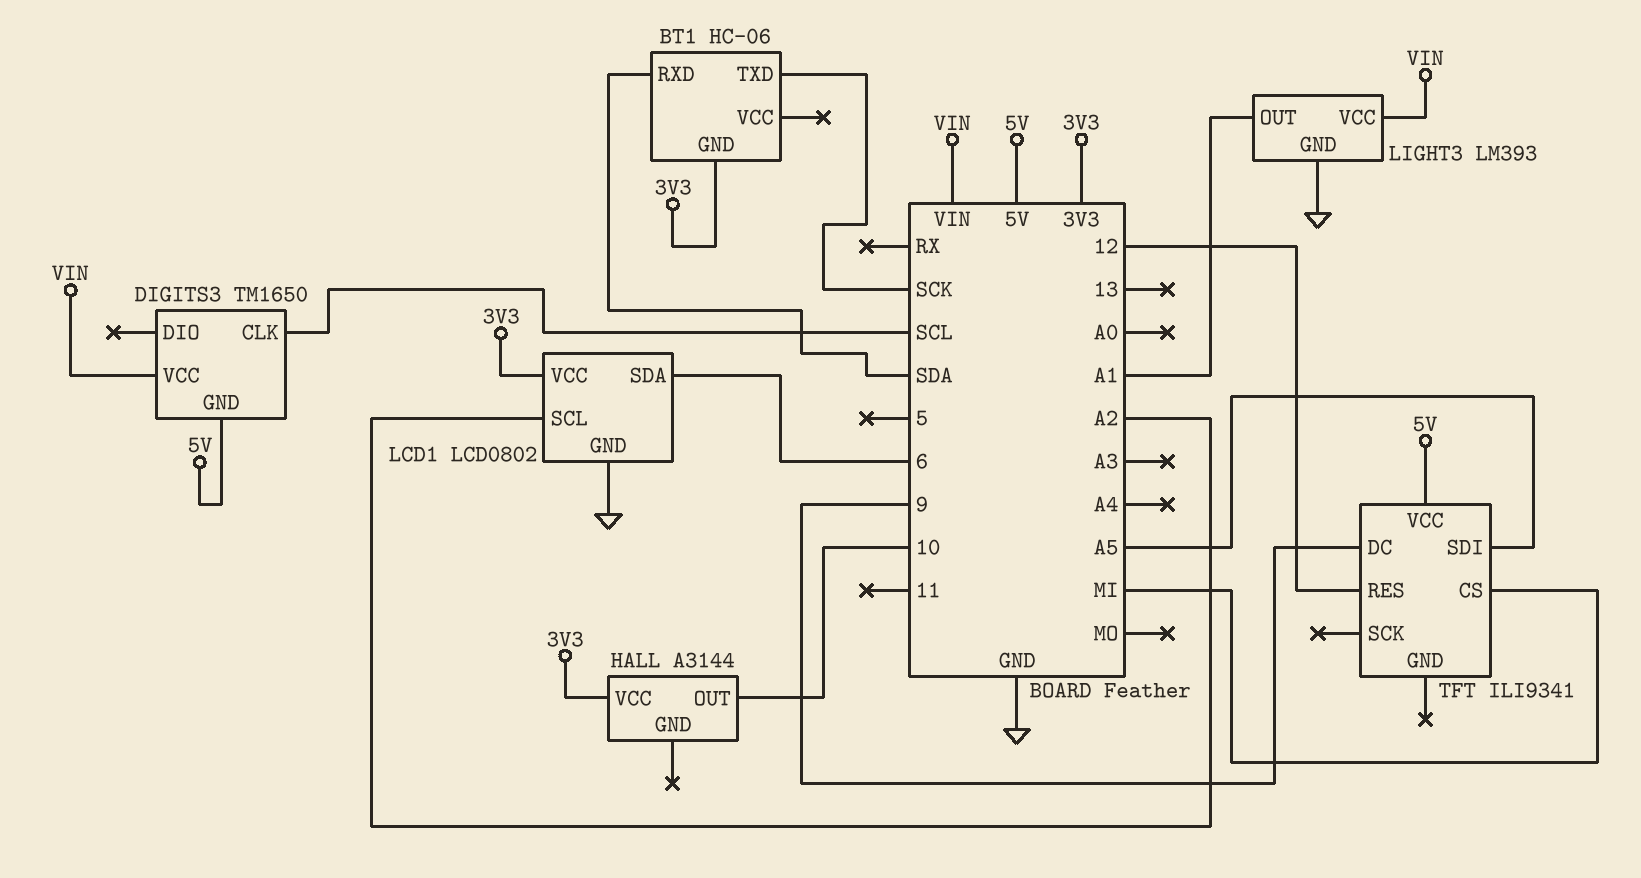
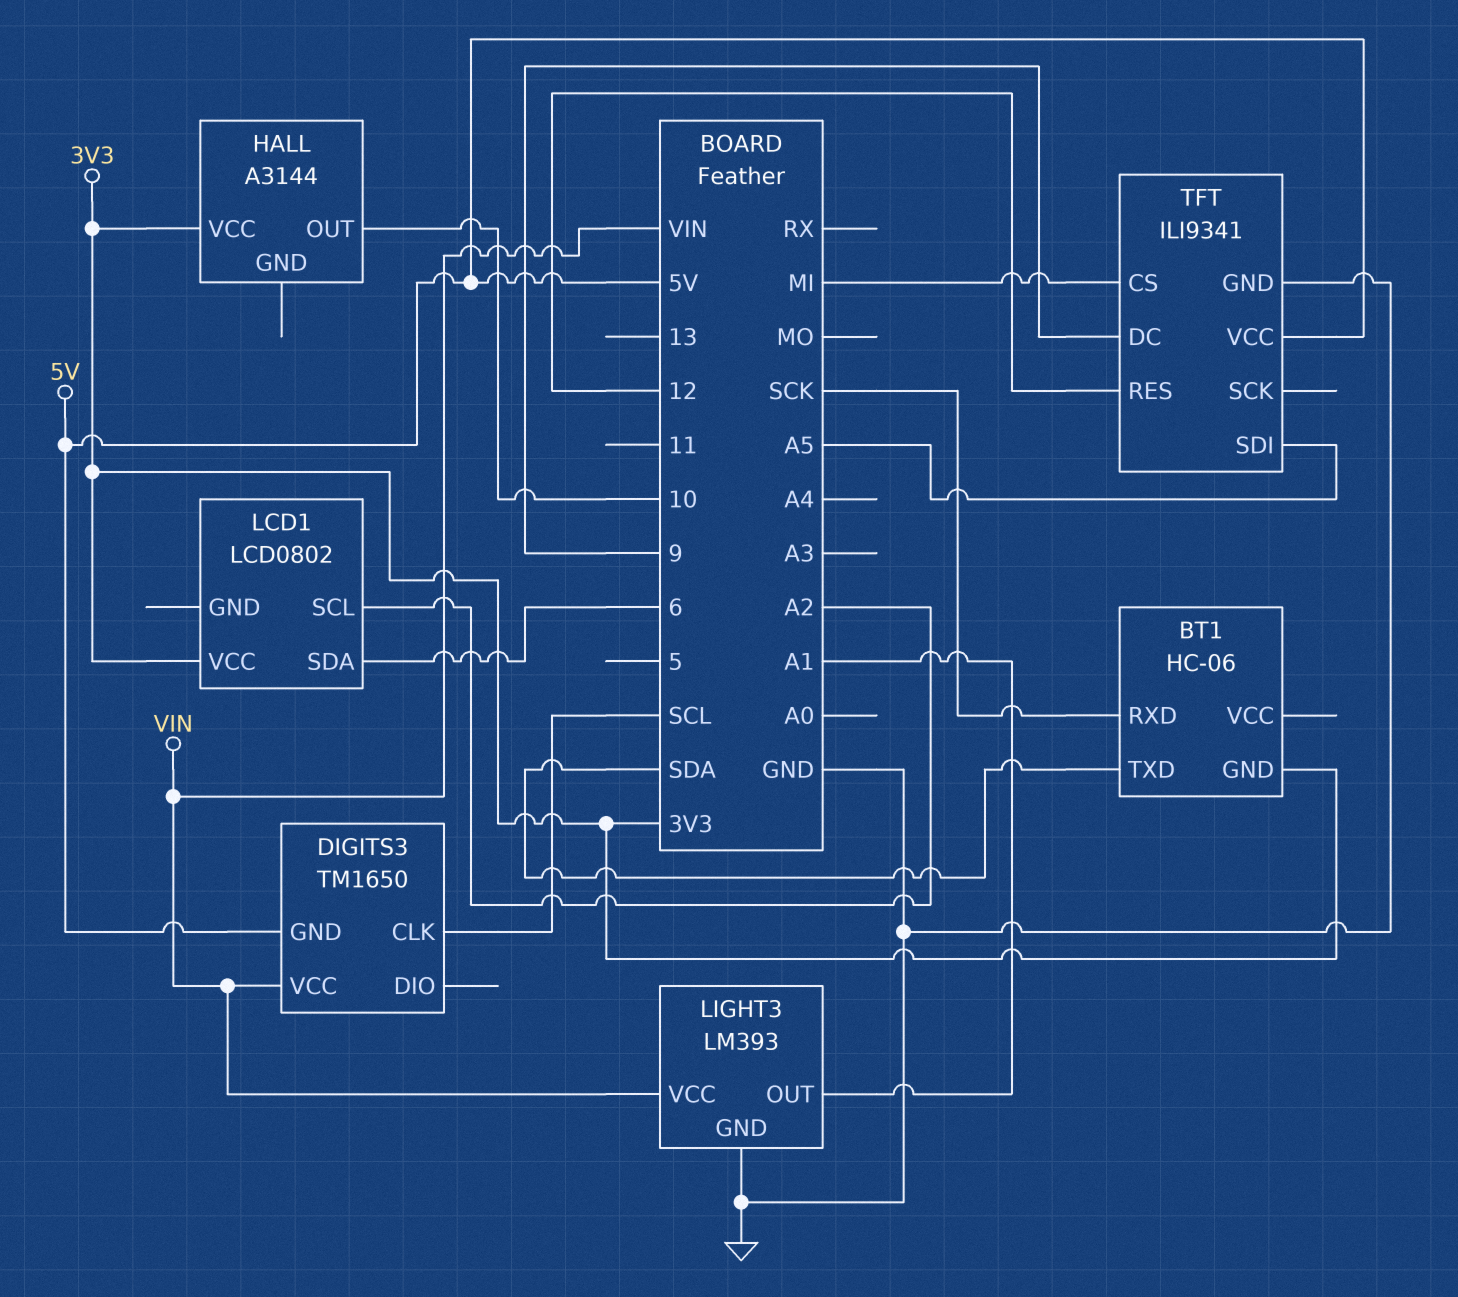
BT1 pin RXD: SDA -> SCK
BT1 pin TXD: SCK -> SDA
LCD1 pin GND: GND -> none
TFT pin GND: none -> GND

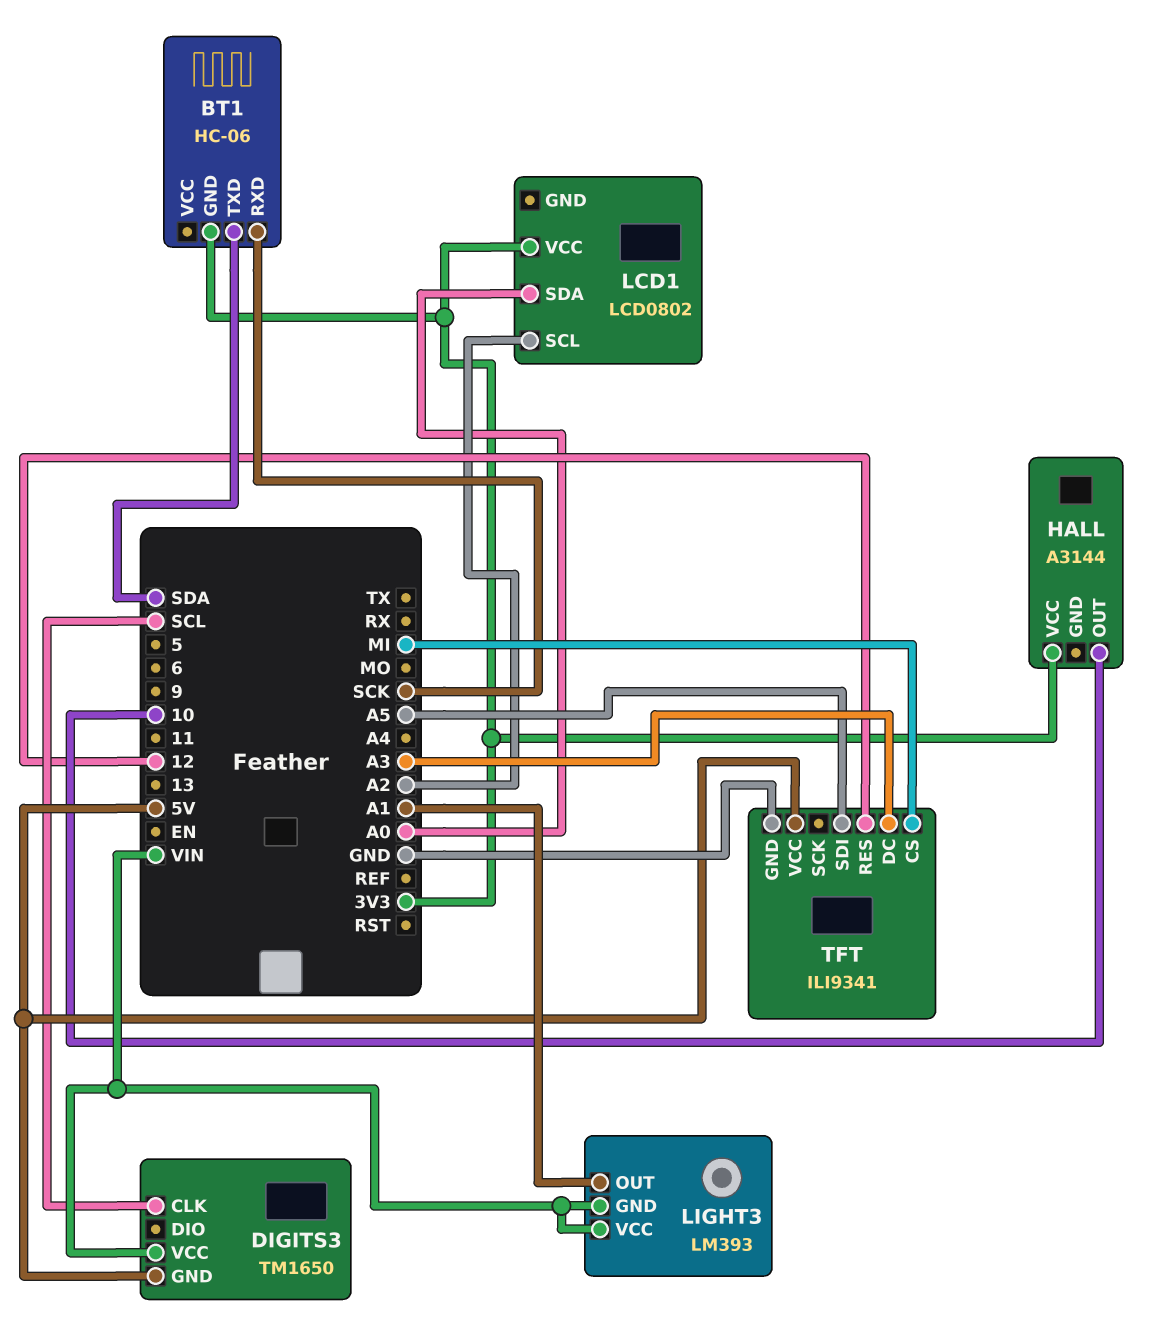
LCD1 pin SDA: 6 -> A0
LIGHT3 pin GND: GND -> VIN
TFT pin DC: 9 -> A3

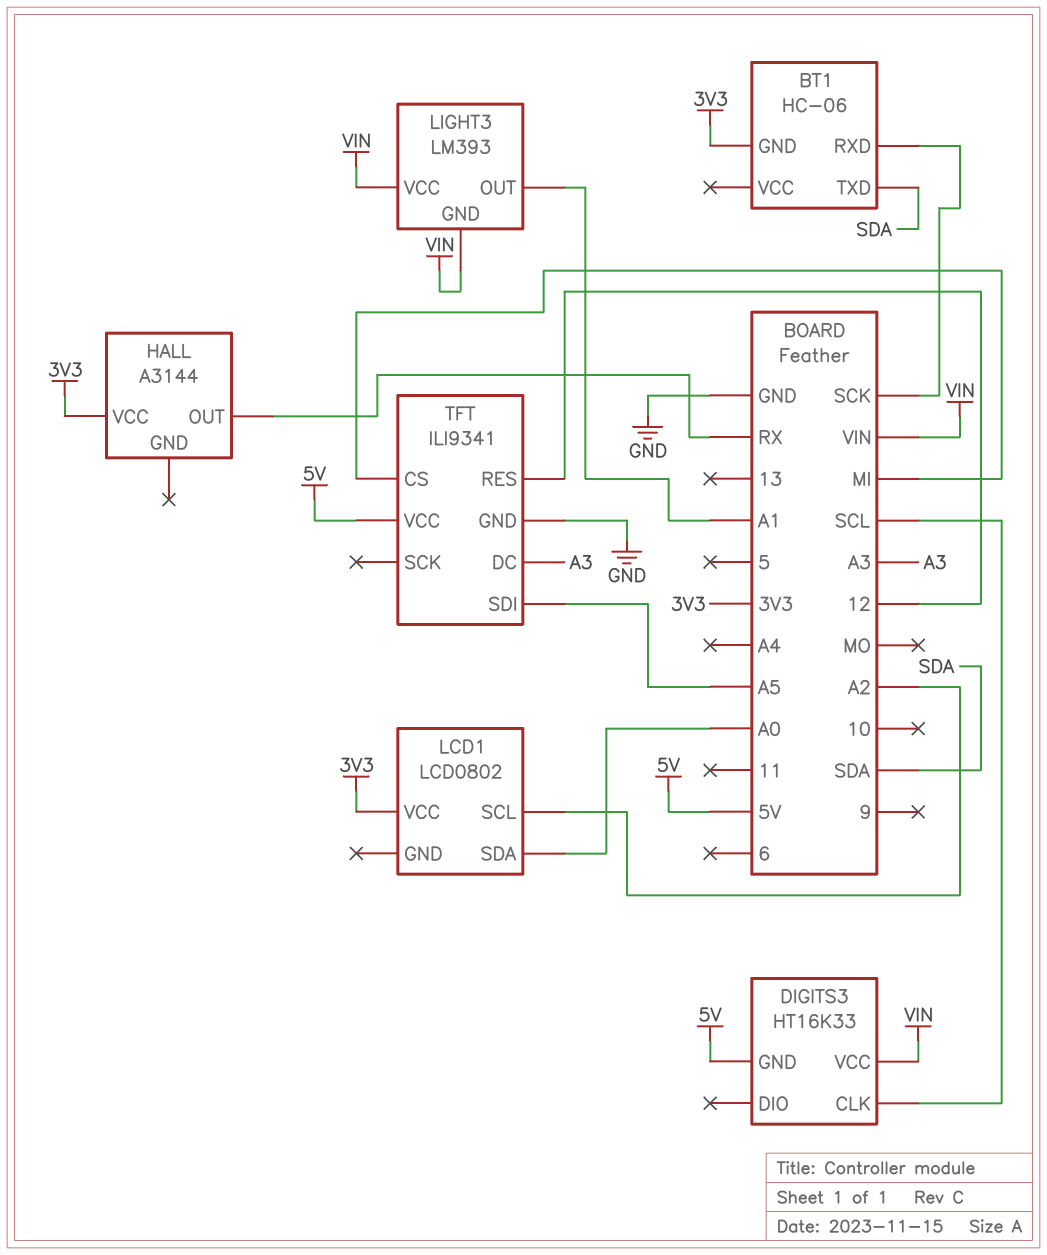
DIGITS3: TM1650 -> HT16K33
HALL pin OUT: 10 -> RX

